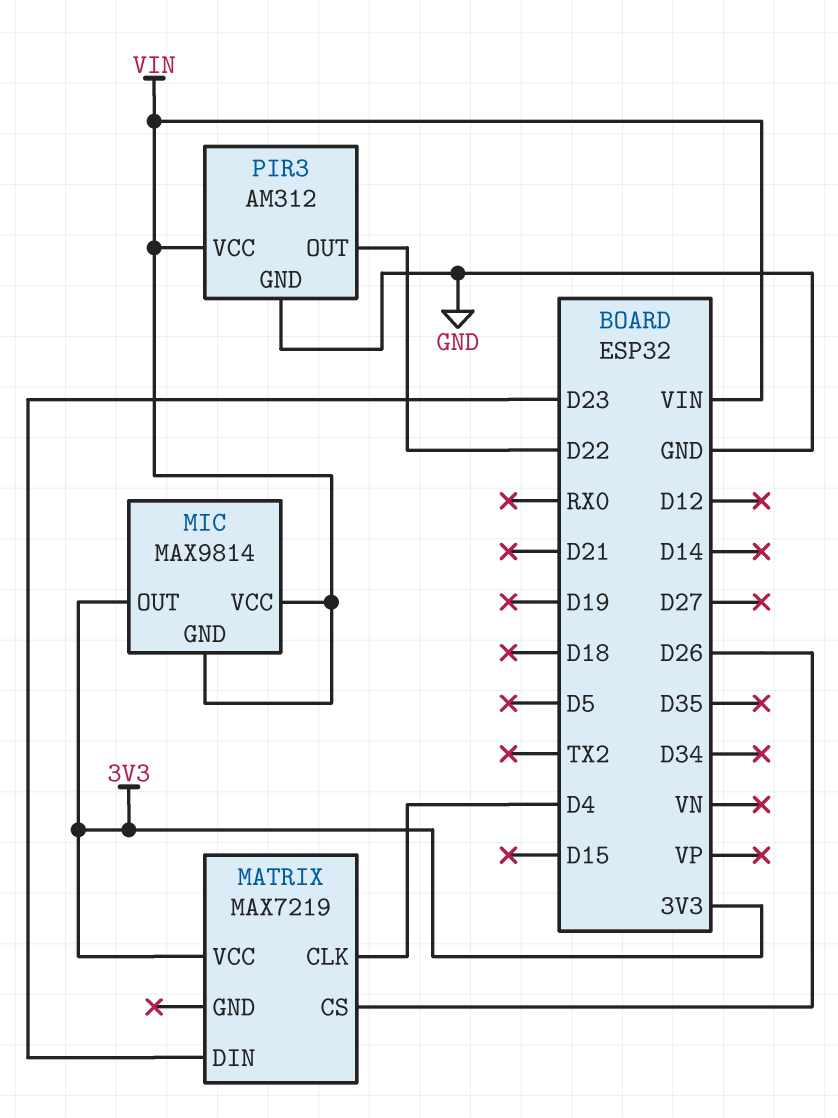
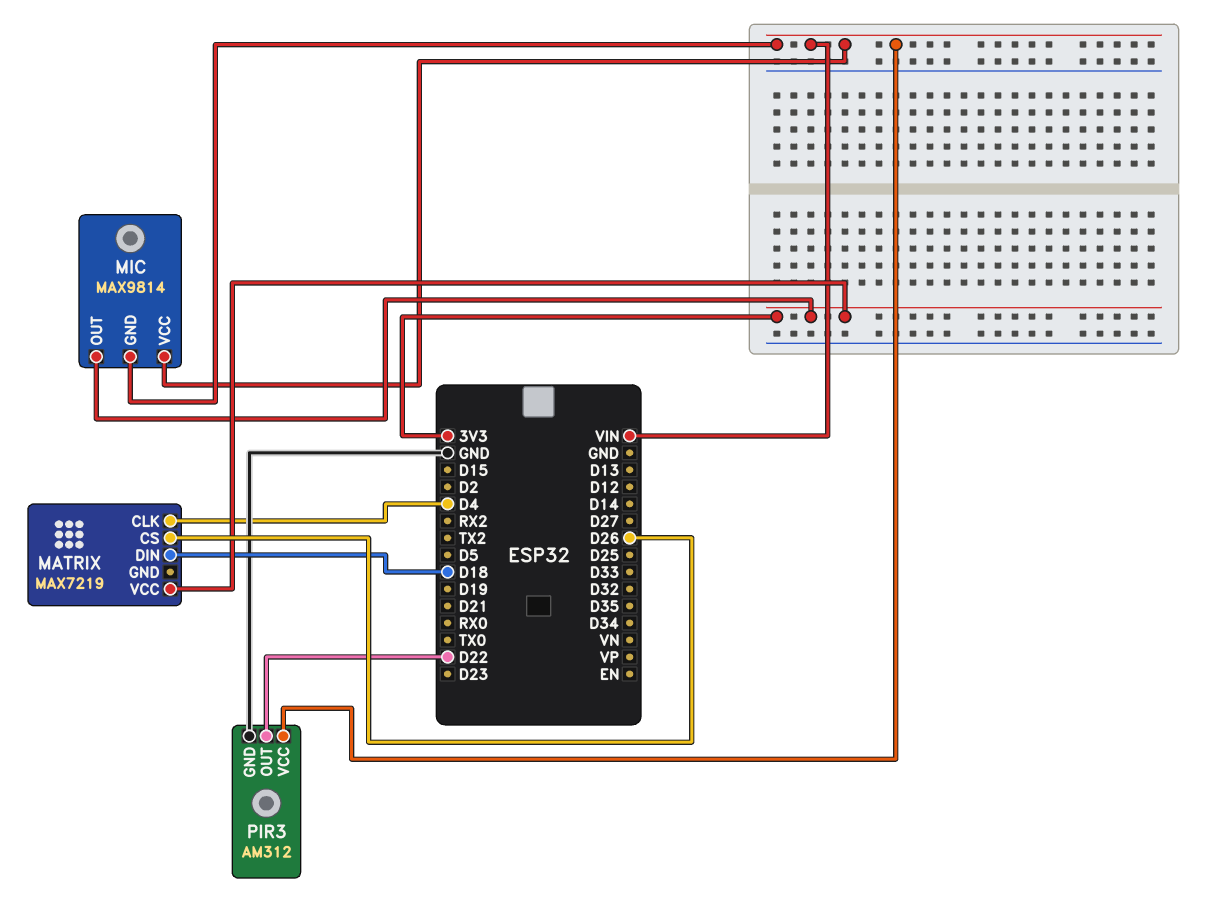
MATRIX pin DIN: D23 -> D18

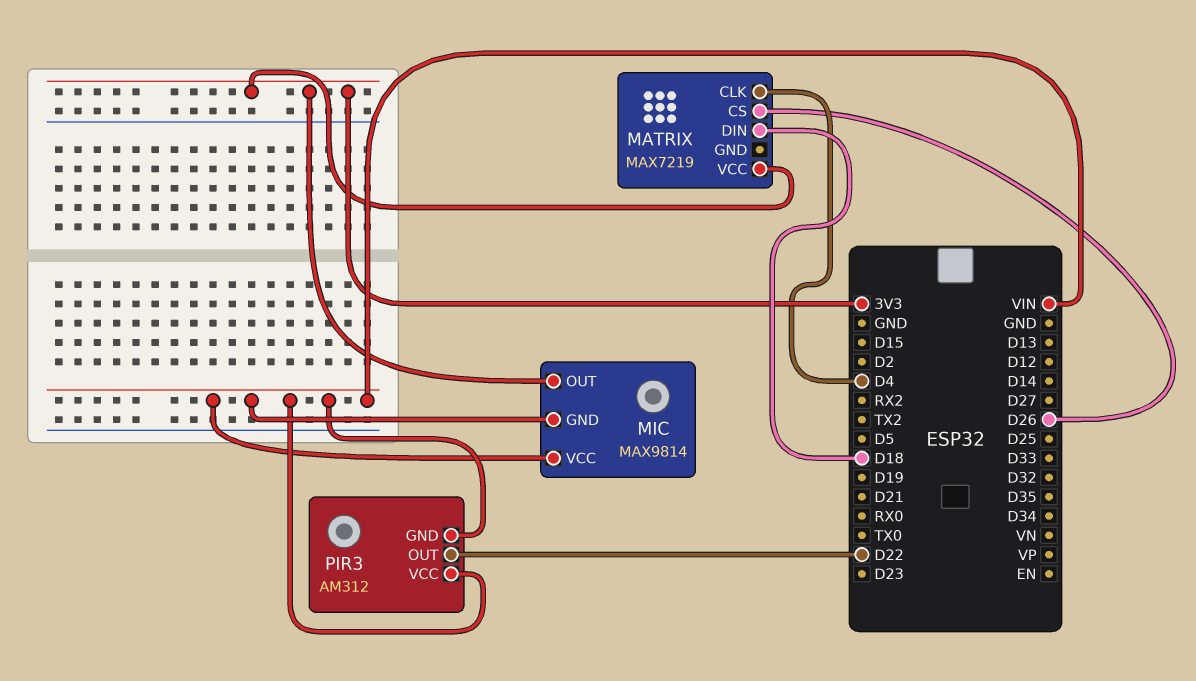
PIR3 pin GND: GND -> VIN

